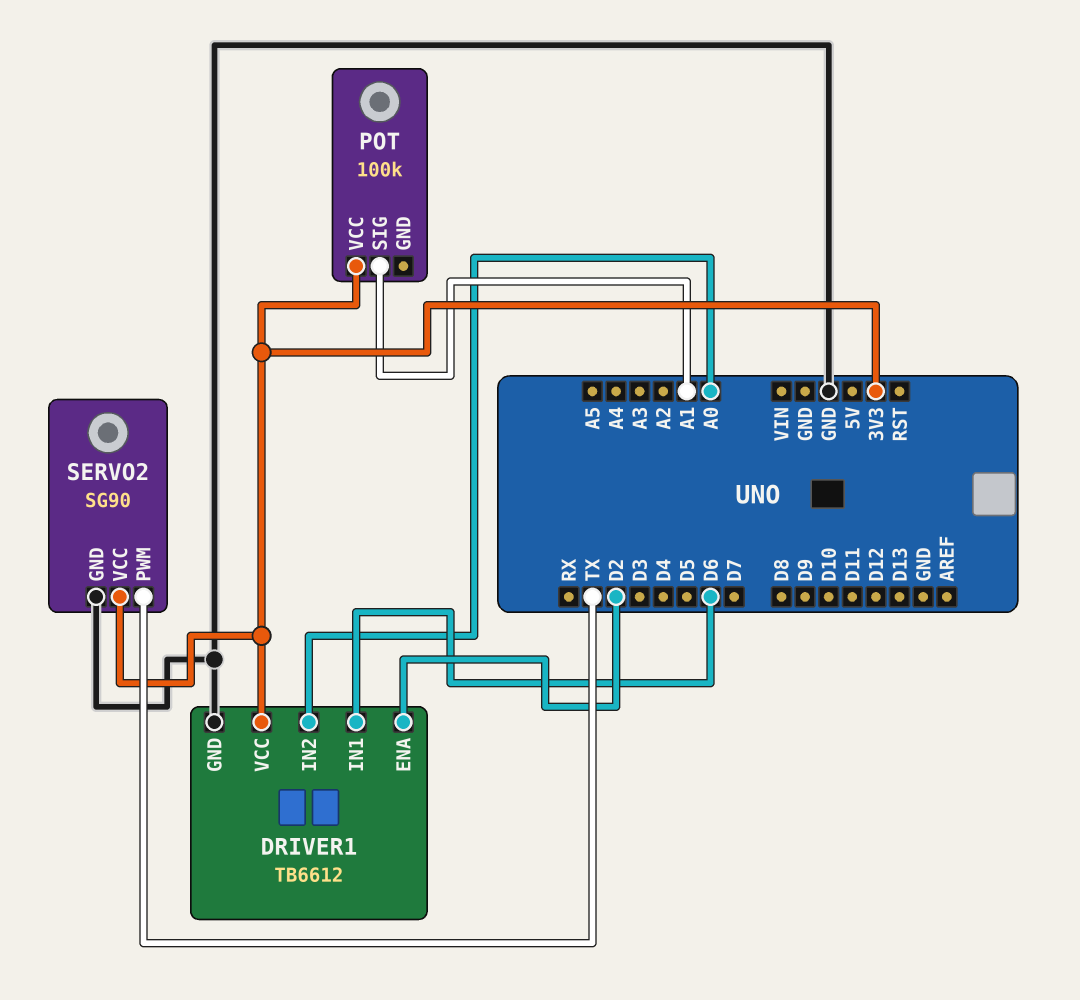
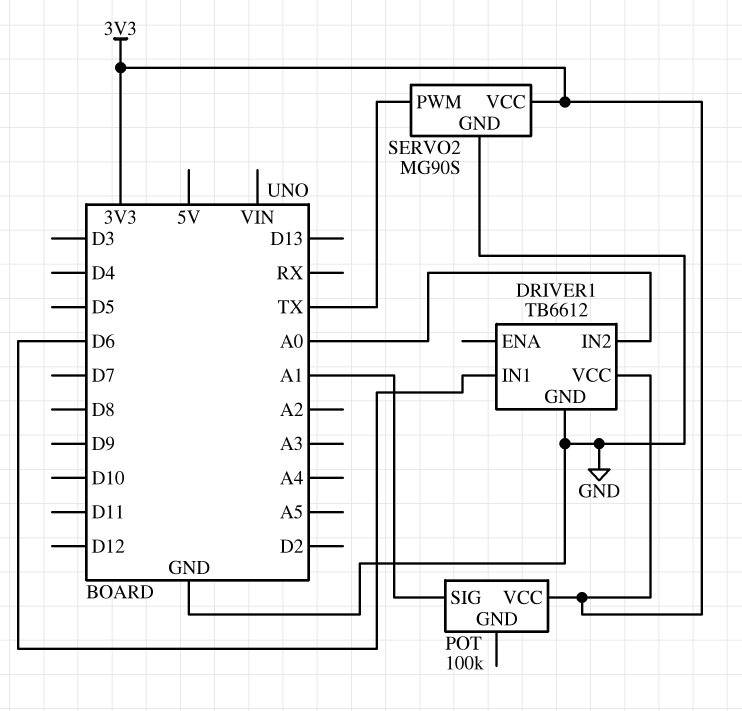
DRIVER1 pin ENA: D2 -> none
SERVO2: SG90 -> MG90S

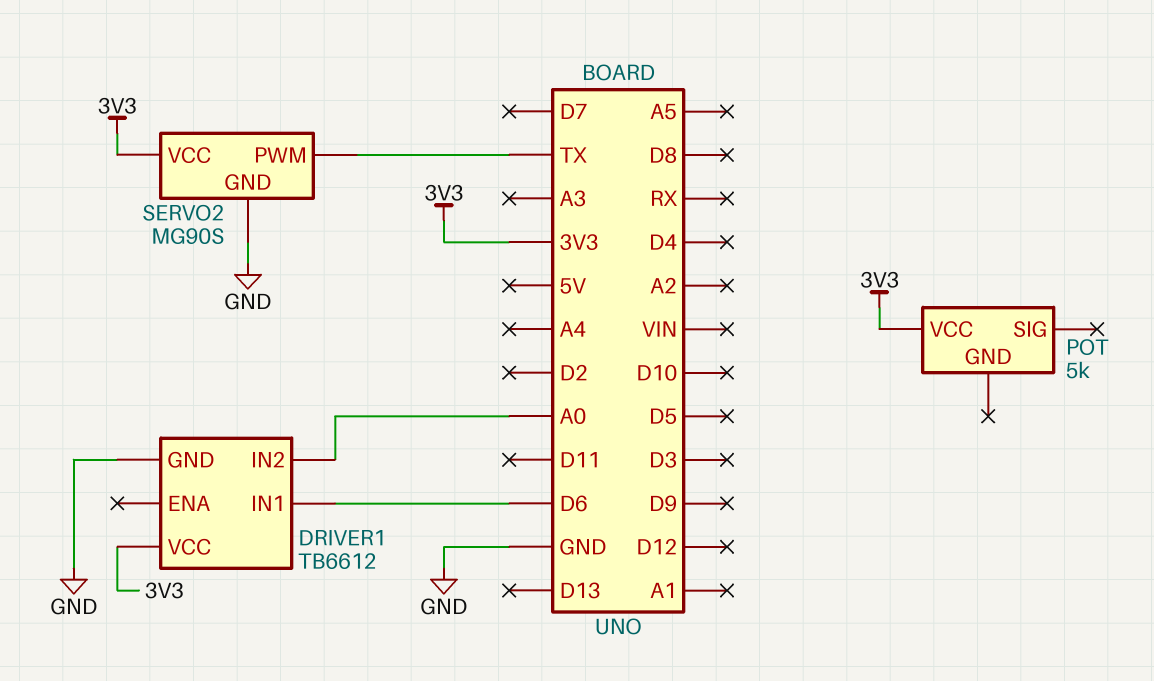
POT: 100k -> 5k
POT pin SIG: A1 -> none

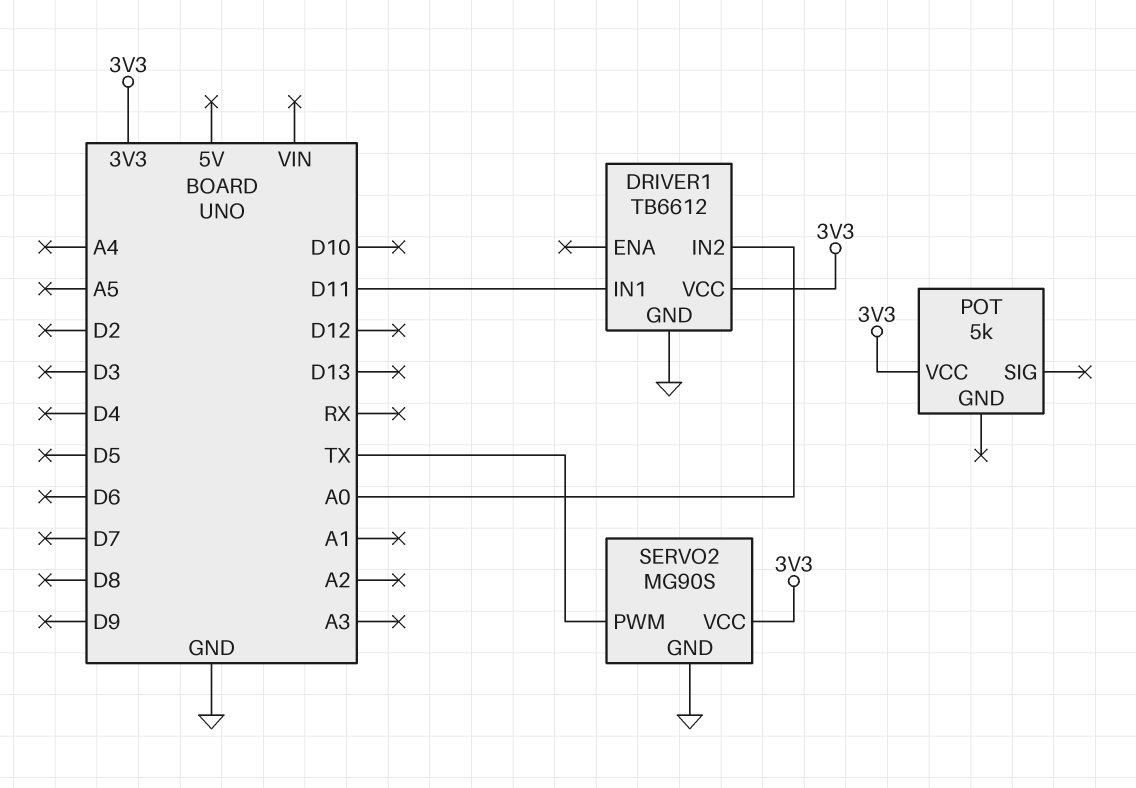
DRIVER1 pin IN1: D6 -> D11

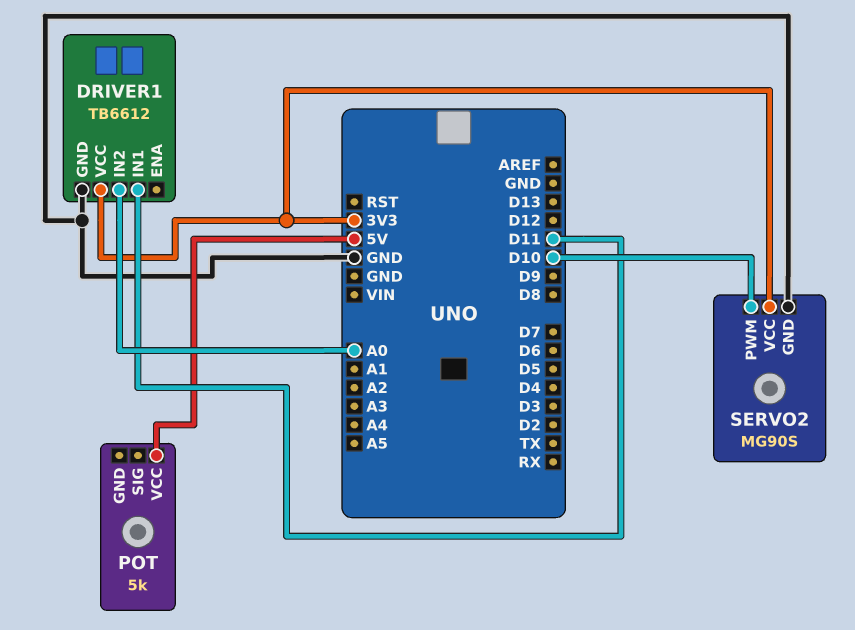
POT pin VCC: 3V3 -> 5V
SERVO2 pin PWM: TX -> D10

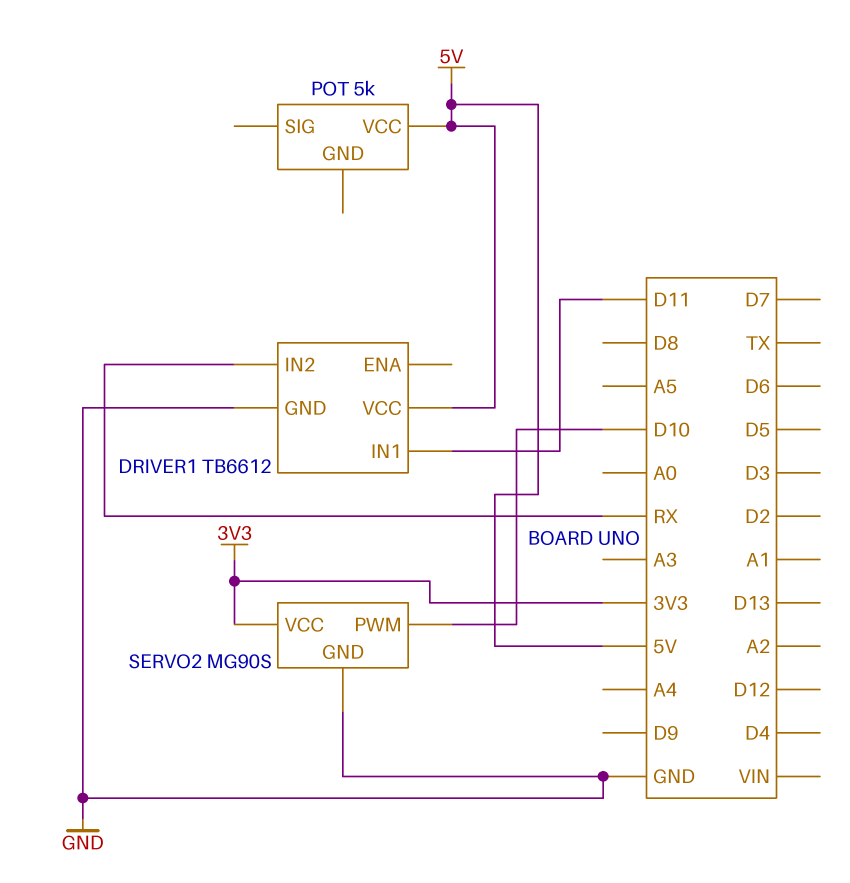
DRIVER1 pin IN2: A0 -> RX
DRIVER1 pin VCC: 3V3 -> 5V

